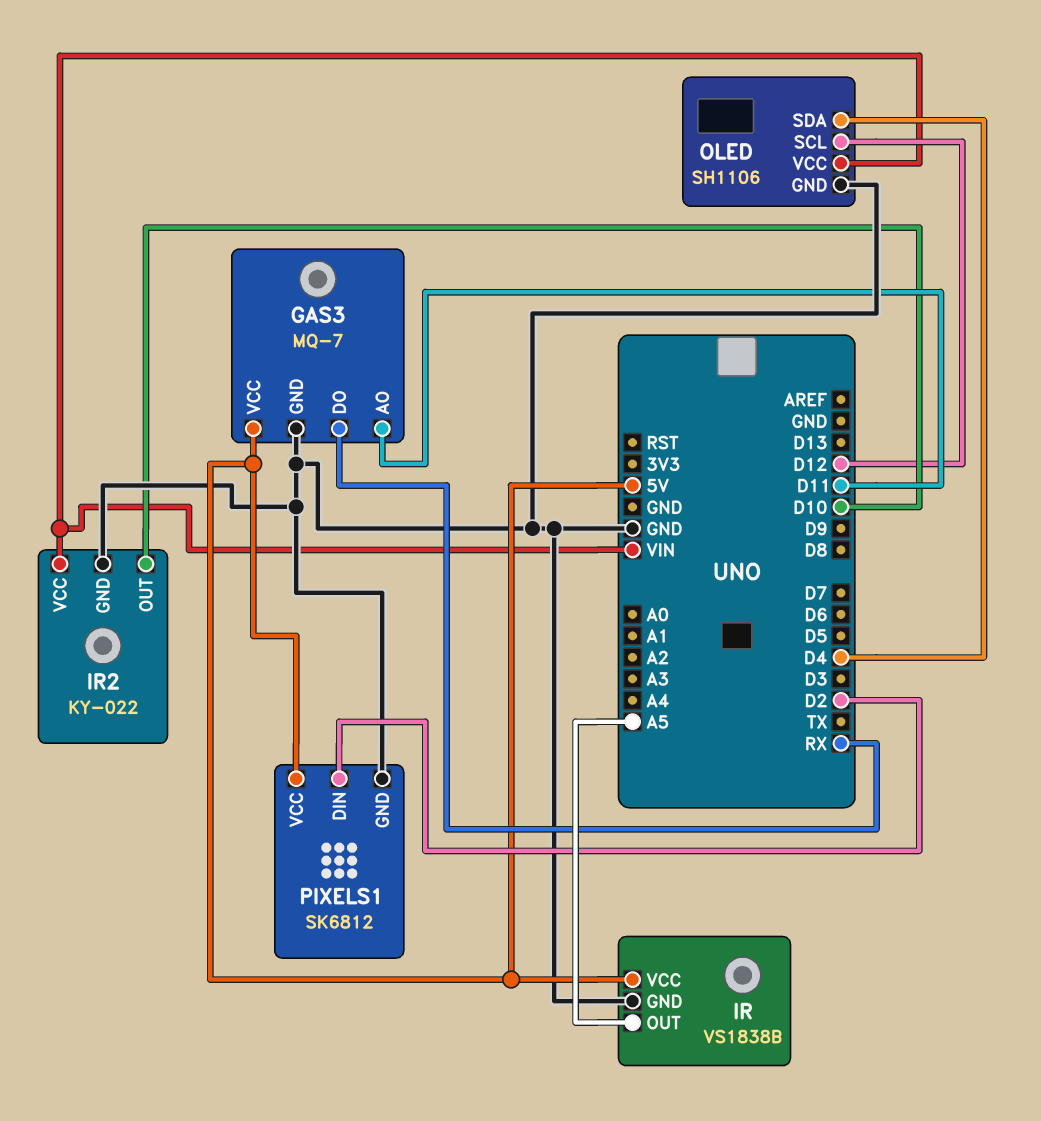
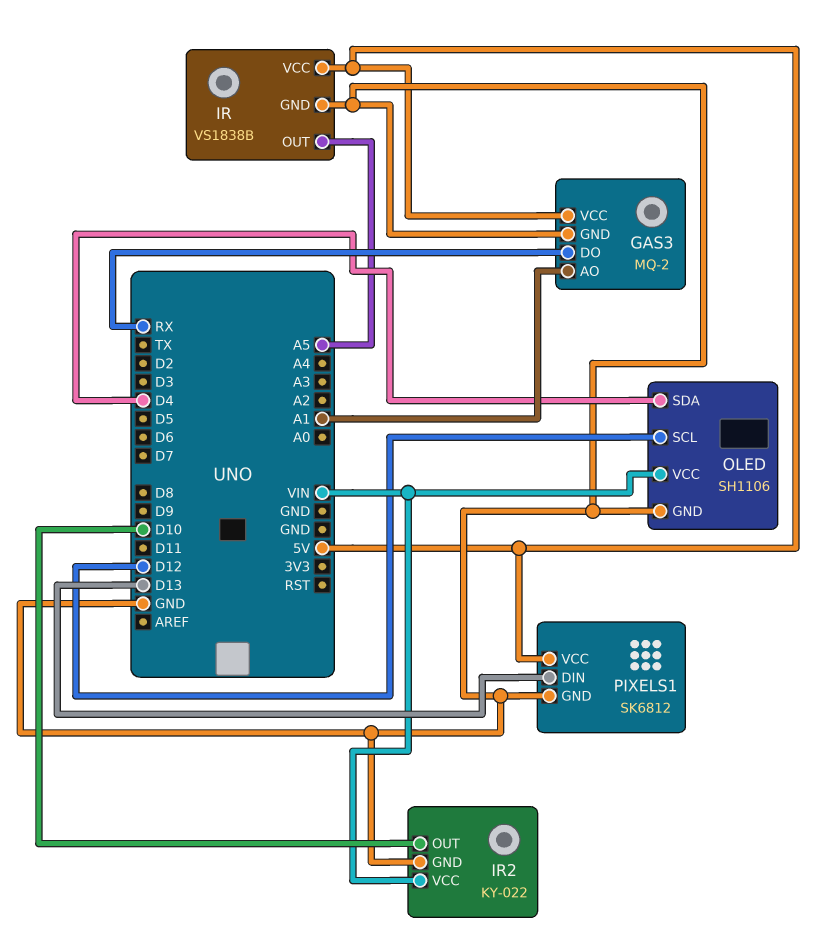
GAS3: MQ-7 -> MQ-2
GAS3 pin AO: D11 -> A1
PIXELS1 pin DIN: D2 -> D13

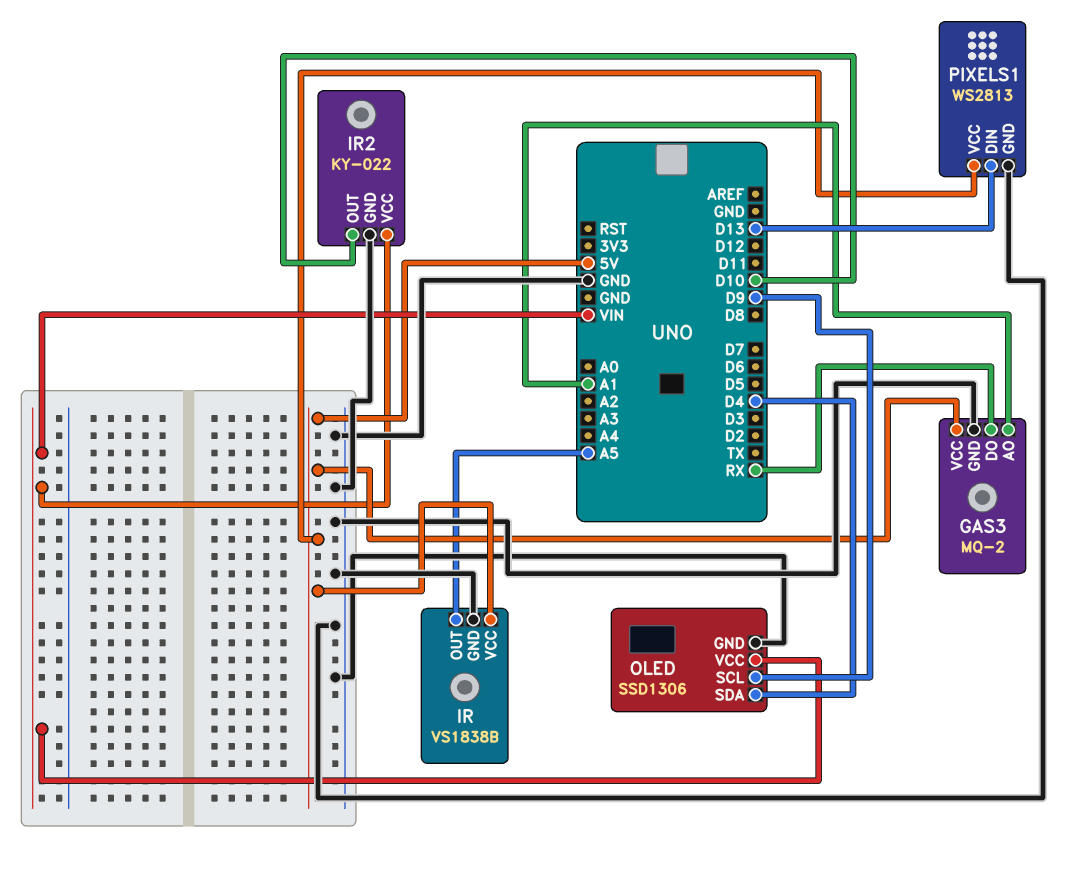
OLED: SH1106 -> SSD1306
OLED pin SCL: D12 -> D9
PIXELS1: SK6812 -> WS2813

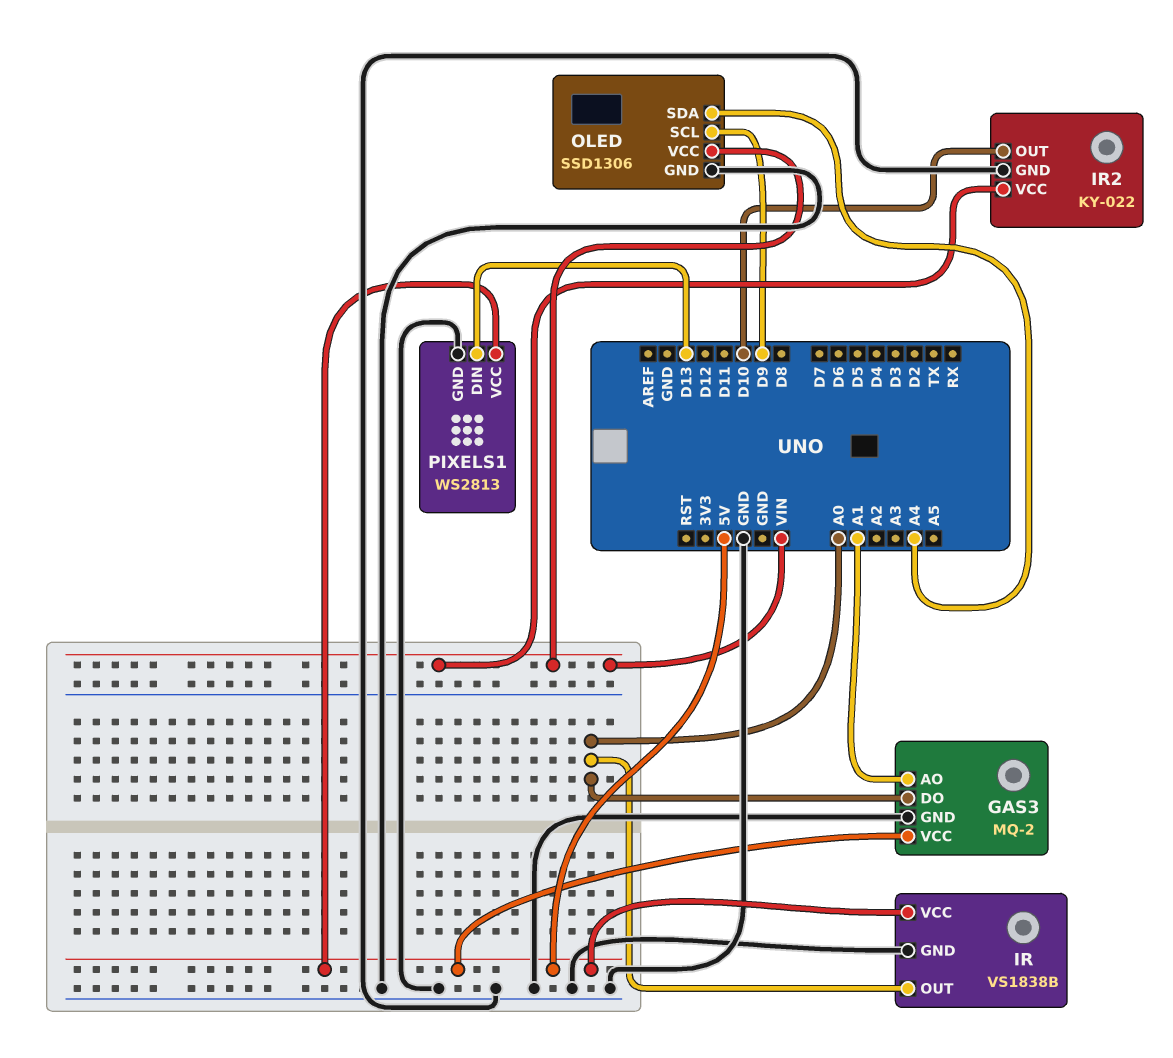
GAS3 pin DO: RX -> A0
IR pin OUT: A5 -> A0
OLED pin SDA: D4 -> A4

